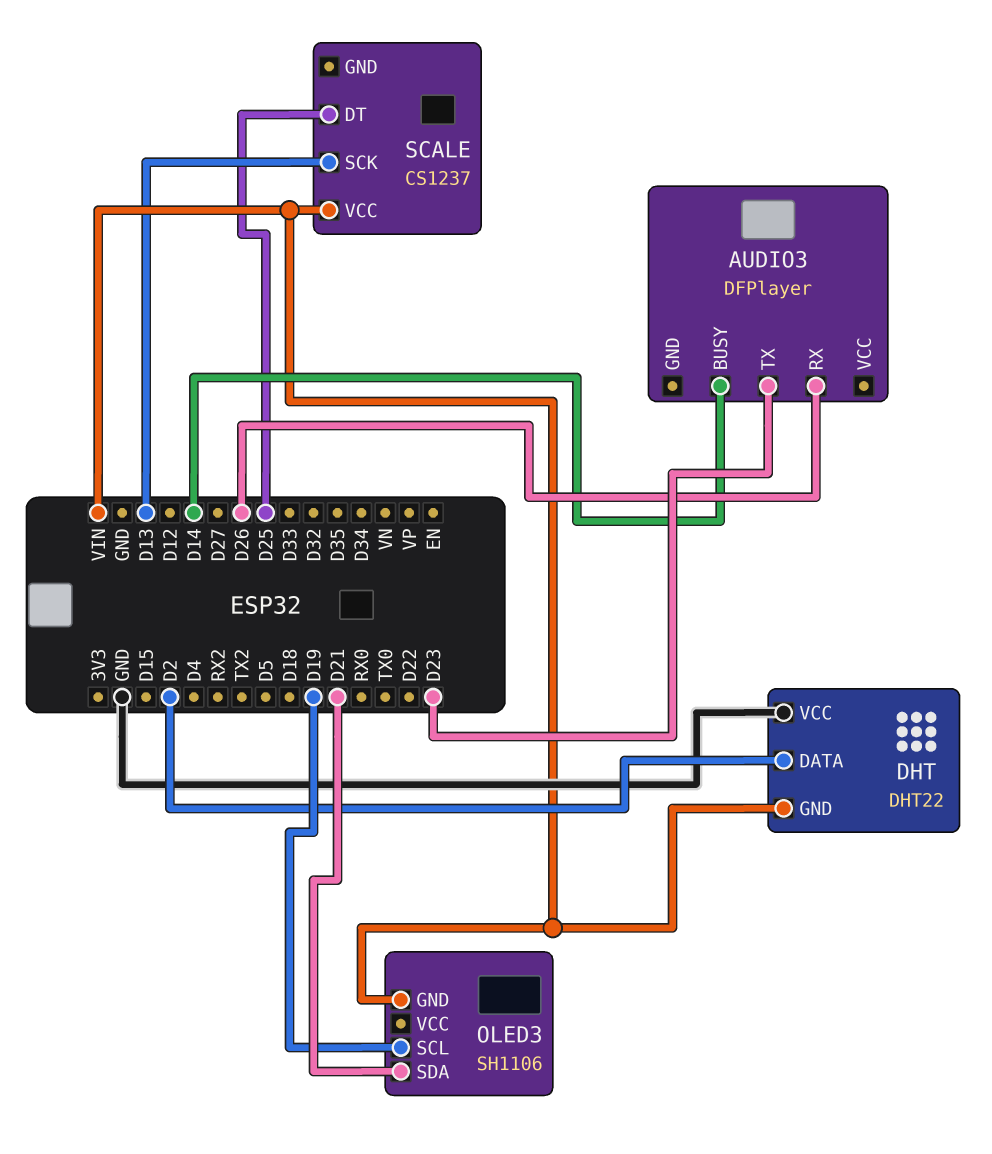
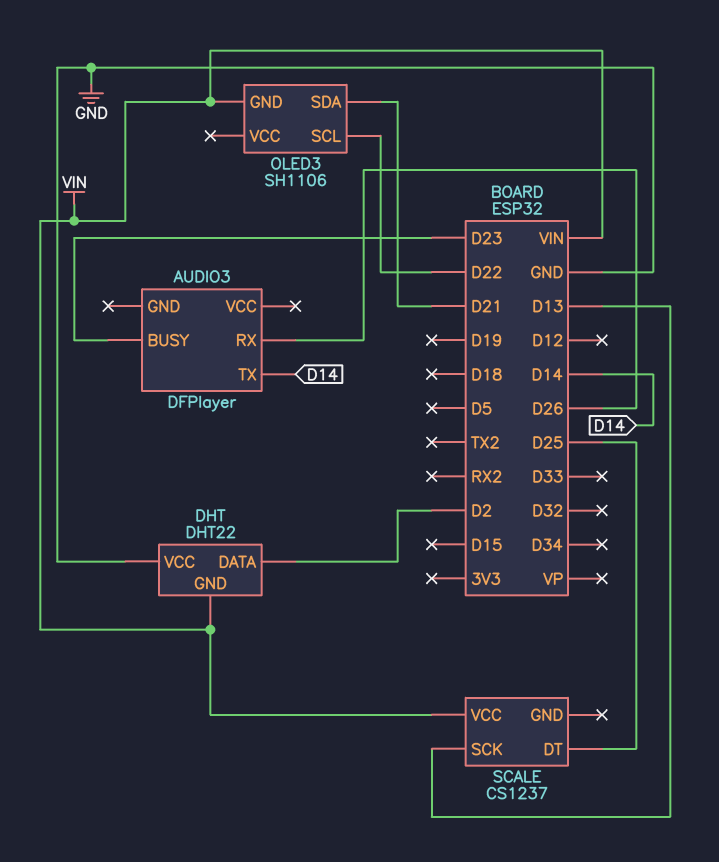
AUDIO3 pin BUSY: D14 -> D23
AUDIO3 pin TX: D23 -> D14
OLED3 pin SCL: D19 -> D22

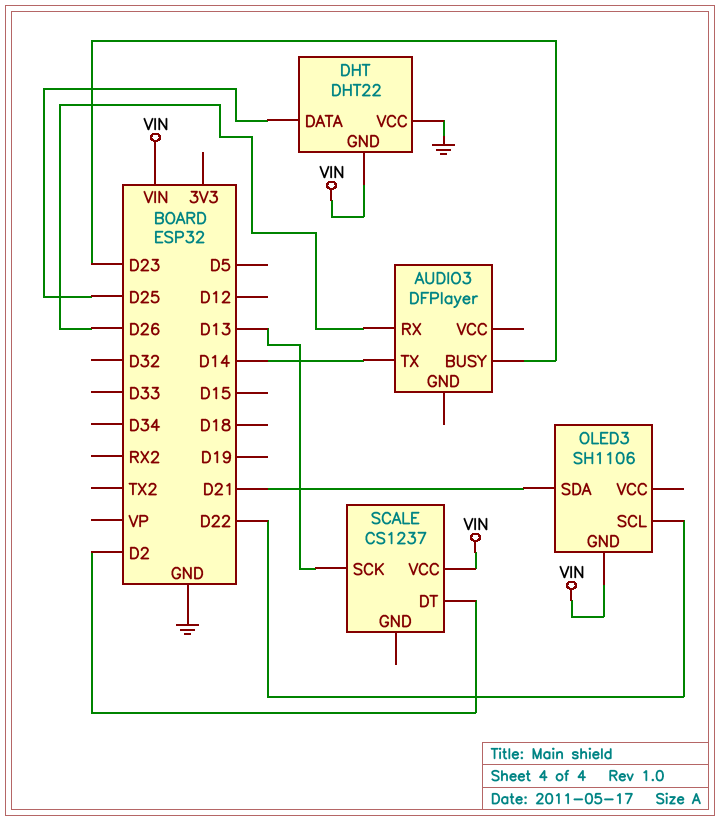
DHT pin DATA: D2 -> D25
SCALE pin DT: D25 -> D2

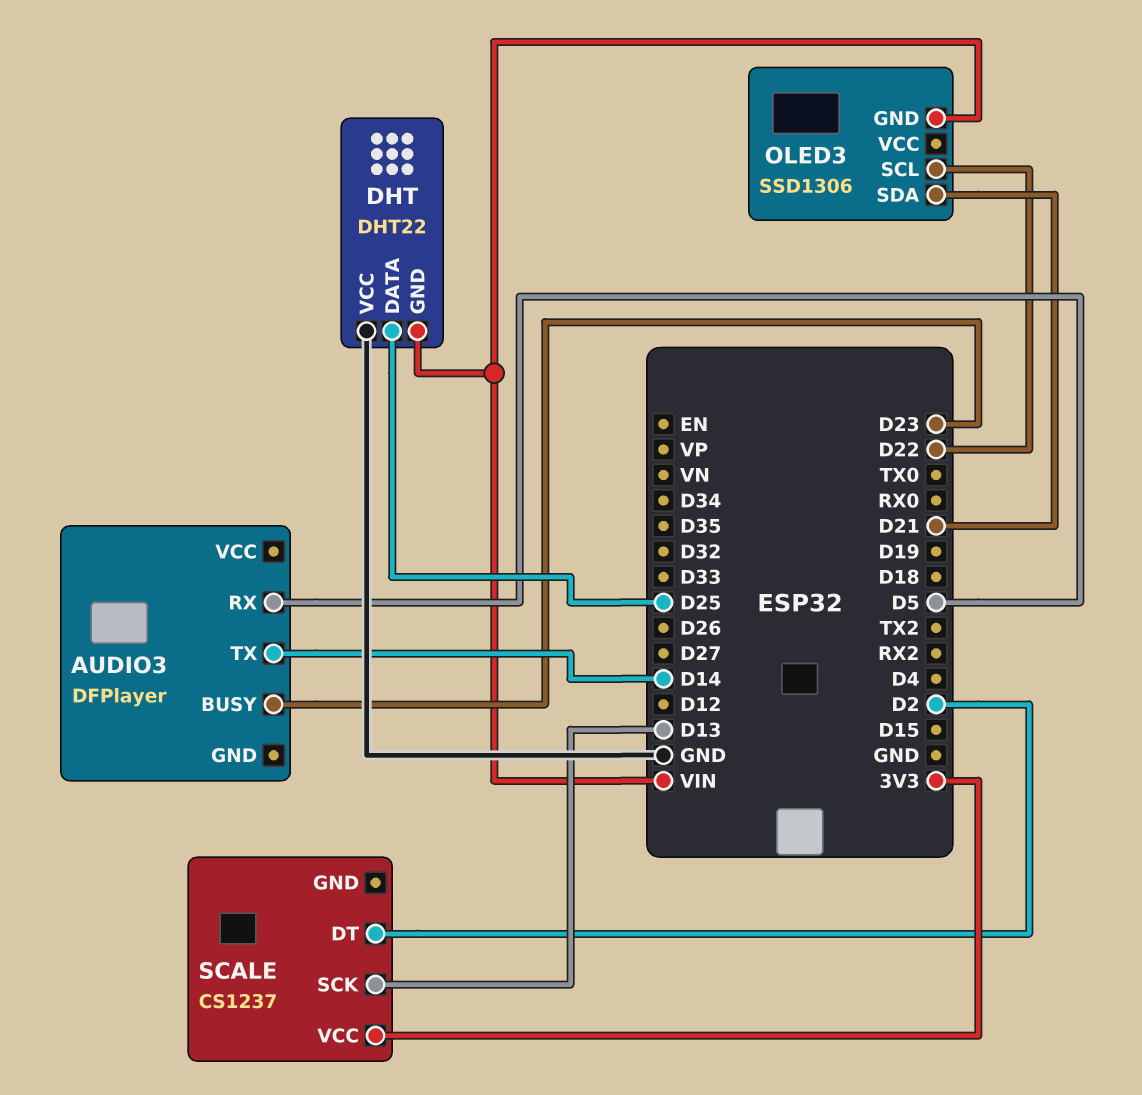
AUDIO3 pin RX: D26 -> D5
OLED3: SH1106 -> SSD1306
SCALE pin VCC: VIN -> 3V3

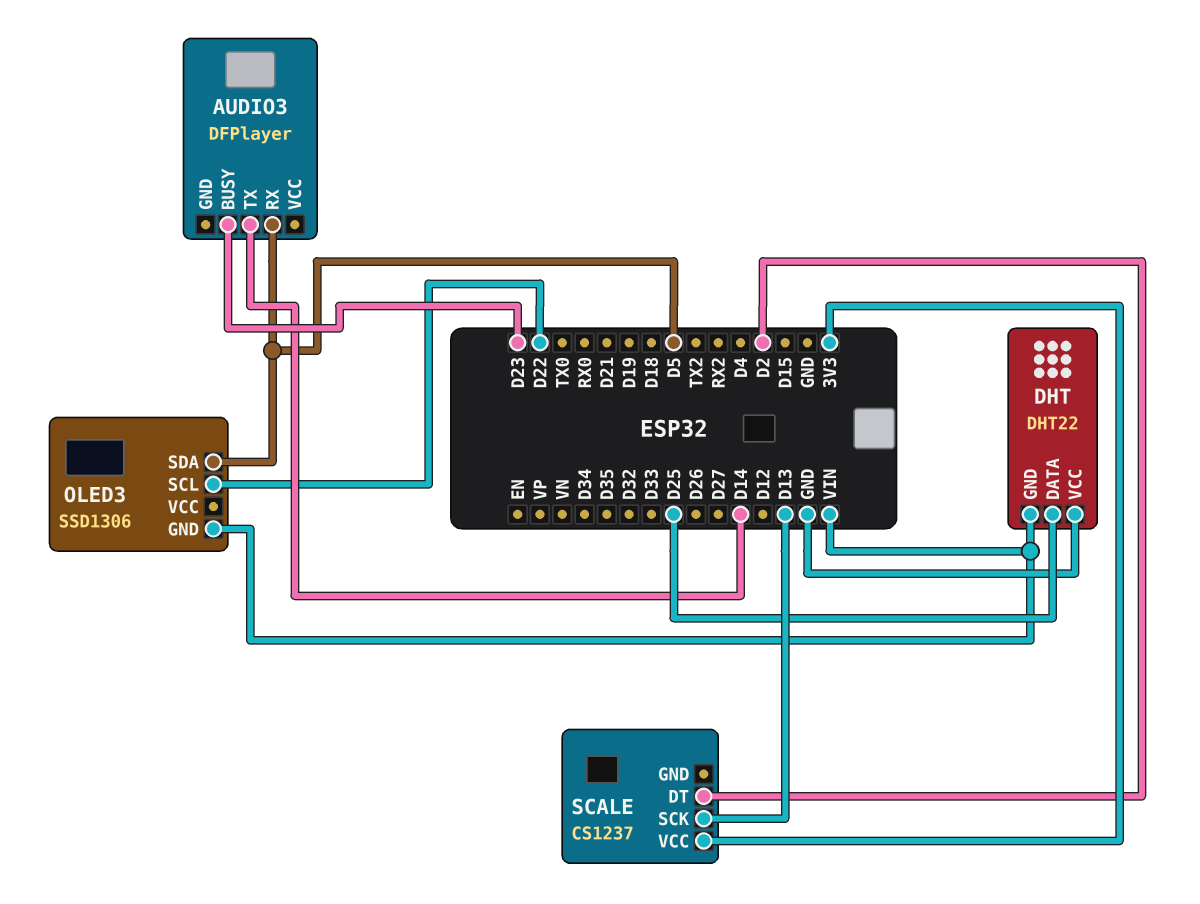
OLED3 pin SDA: D21 -> D5

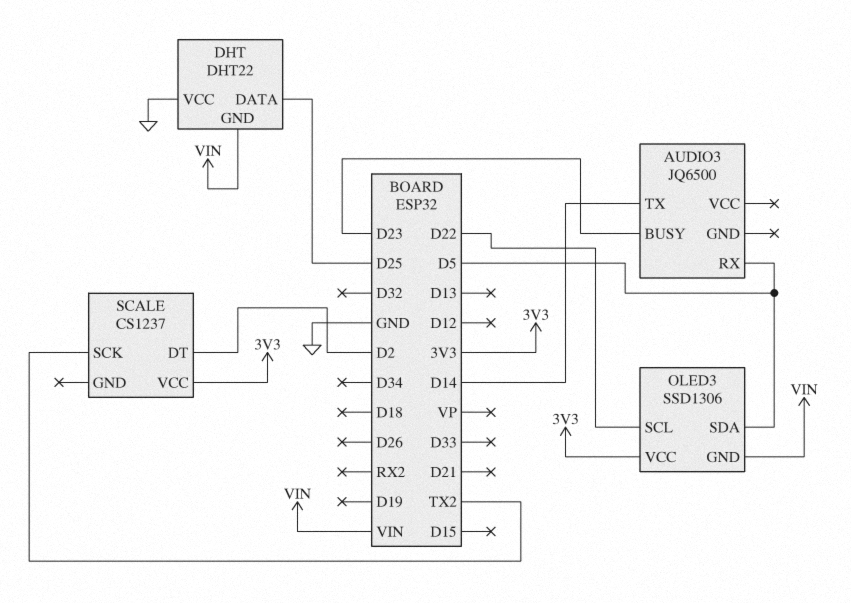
AUDIO3: DFPlayer -> JQ6500
OLED3 pin VCC: none -> 3V3
SCALE pin SCK: D13 -> TX2

